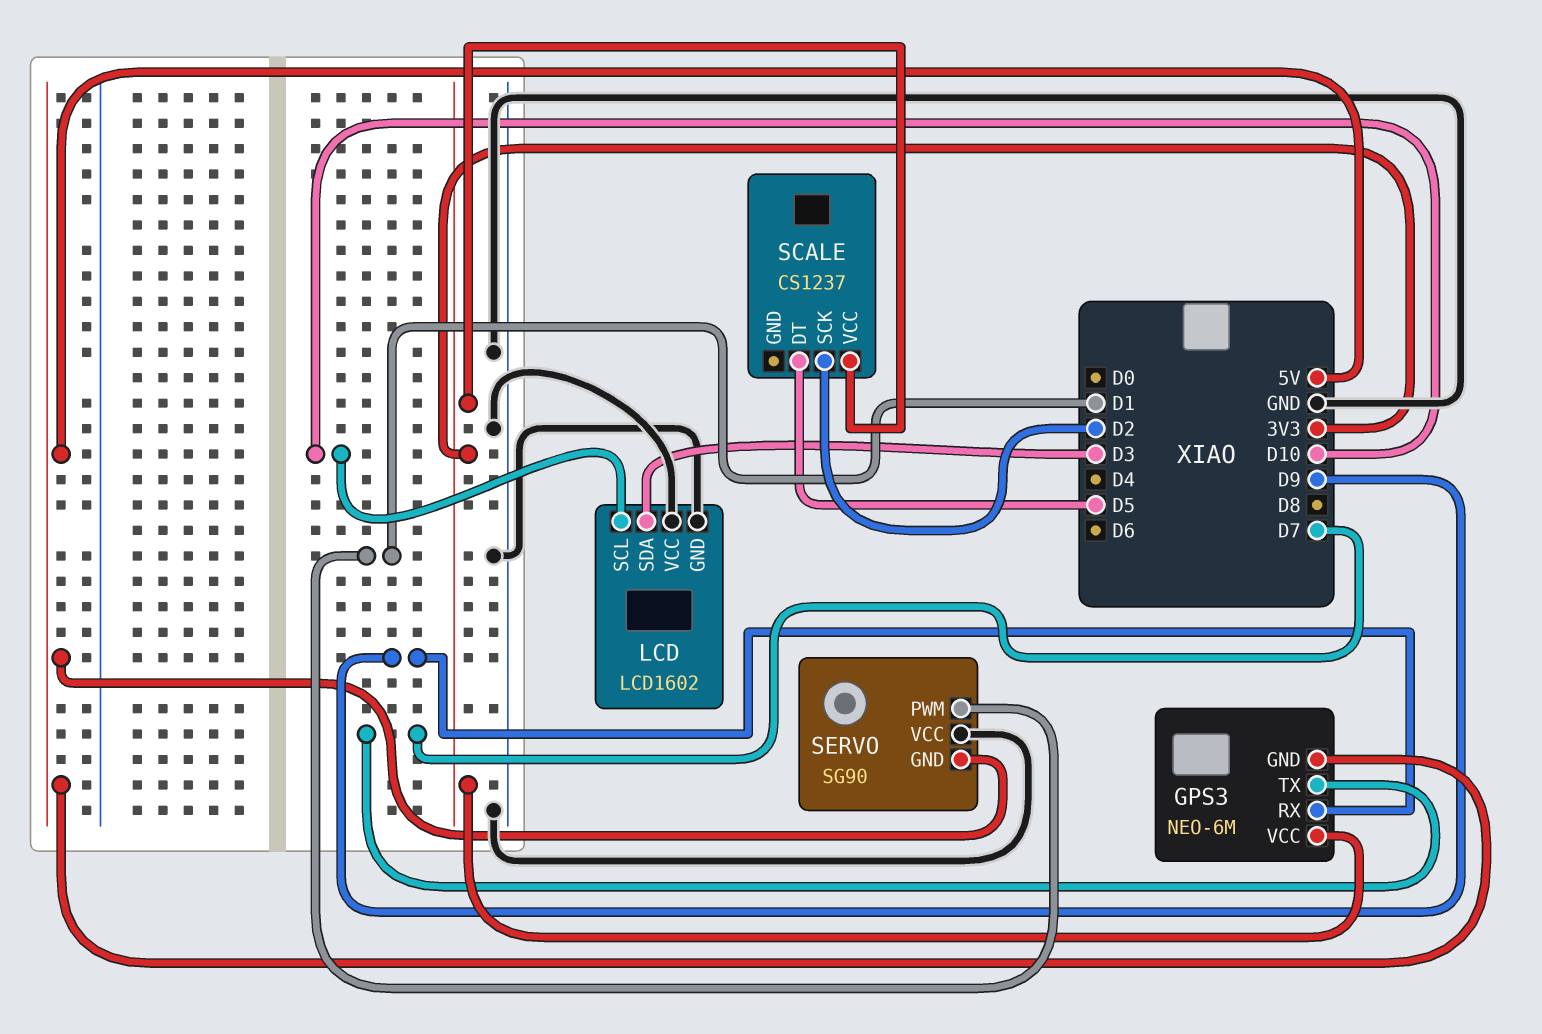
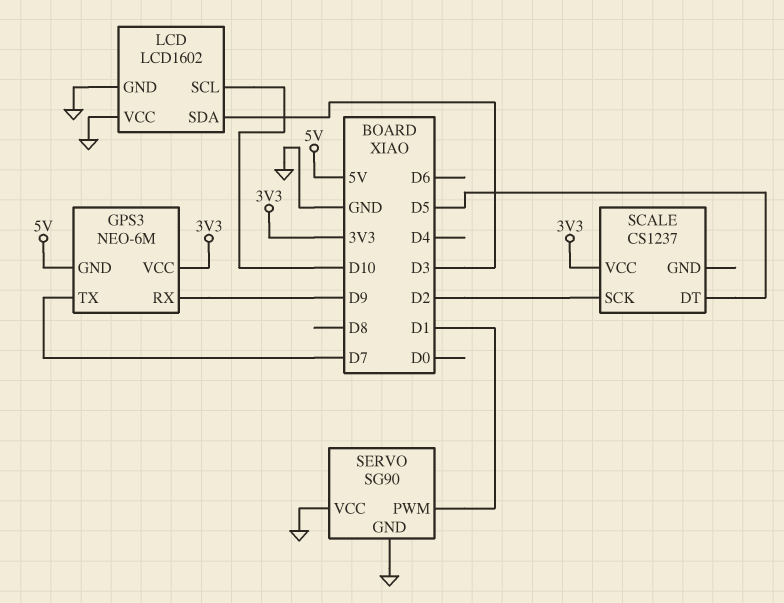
SERVO pin GND: 5V -> GND

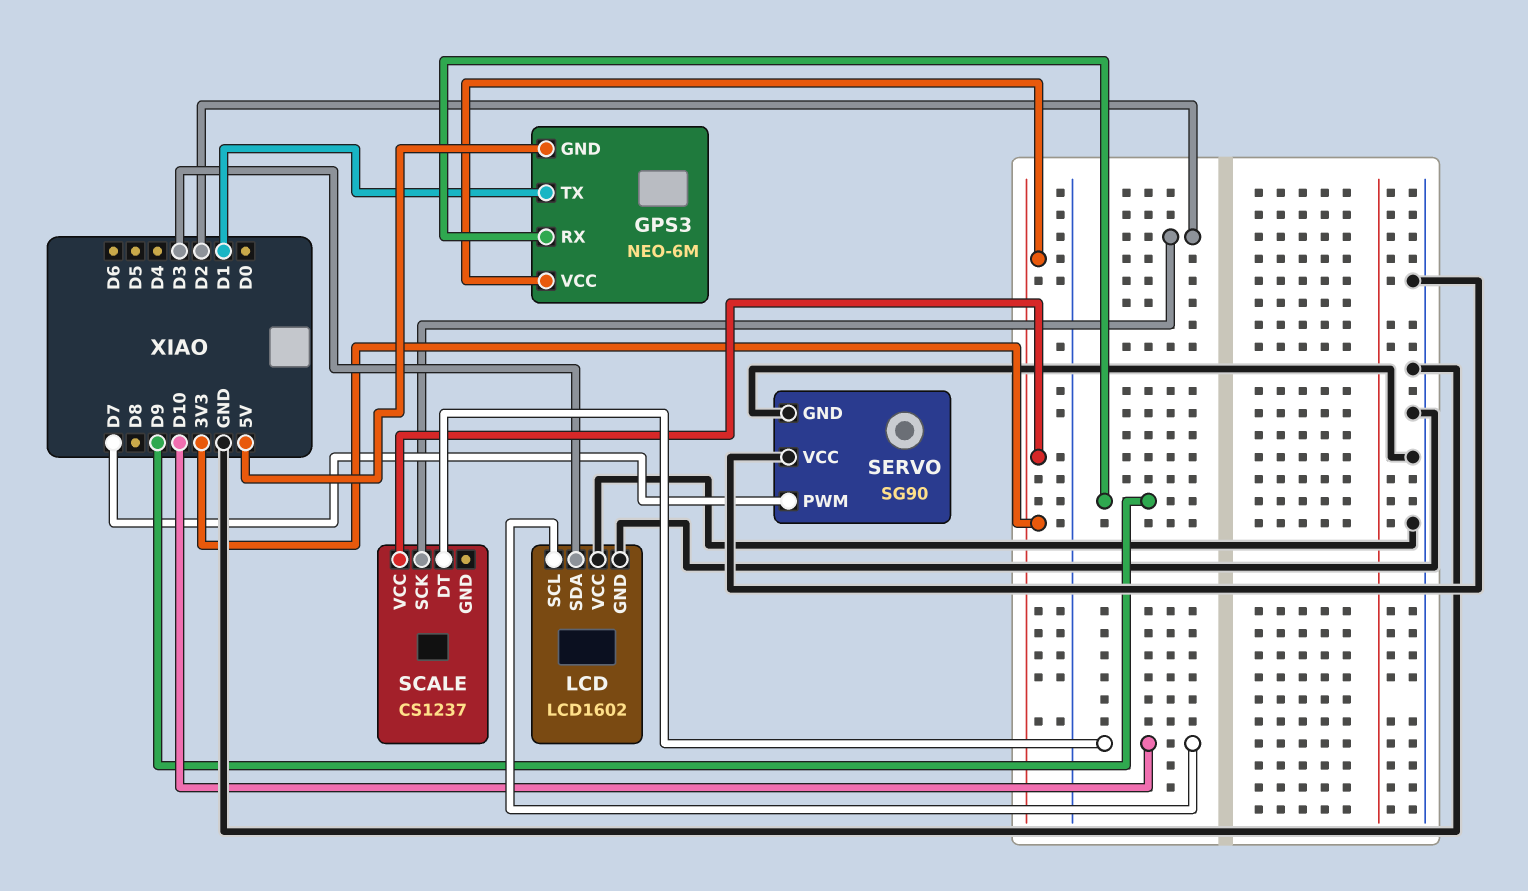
GPS3 pin TX: D7 -> D1
SCALE pin DT: D5 -> D10
SERVO pin PWM: D1 -> D7

